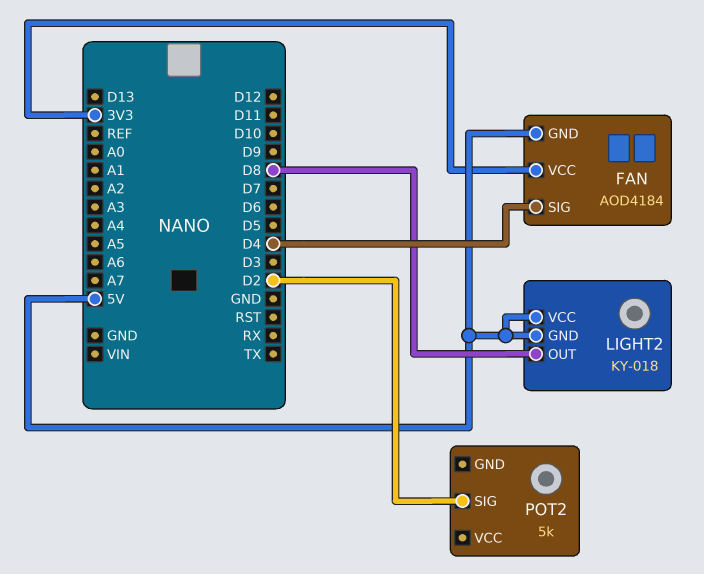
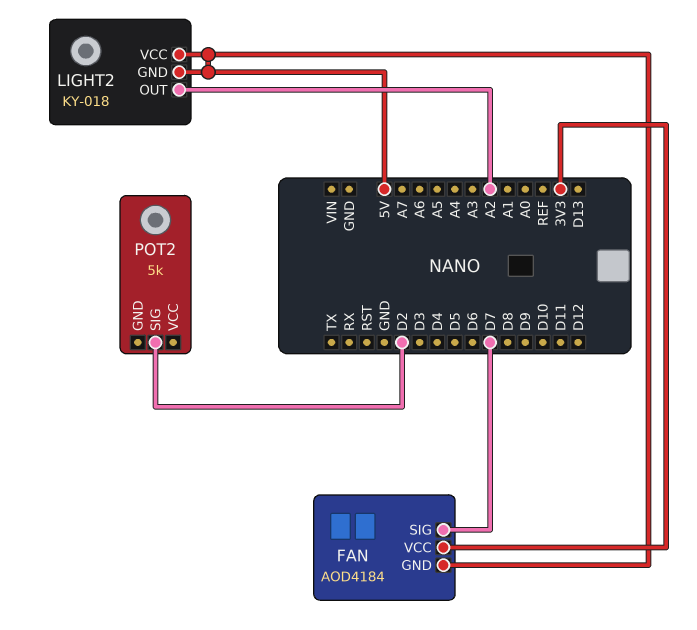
FAN pin SIG: D4 -> D7
LIGHT2 pin OUT: D8 -> A2

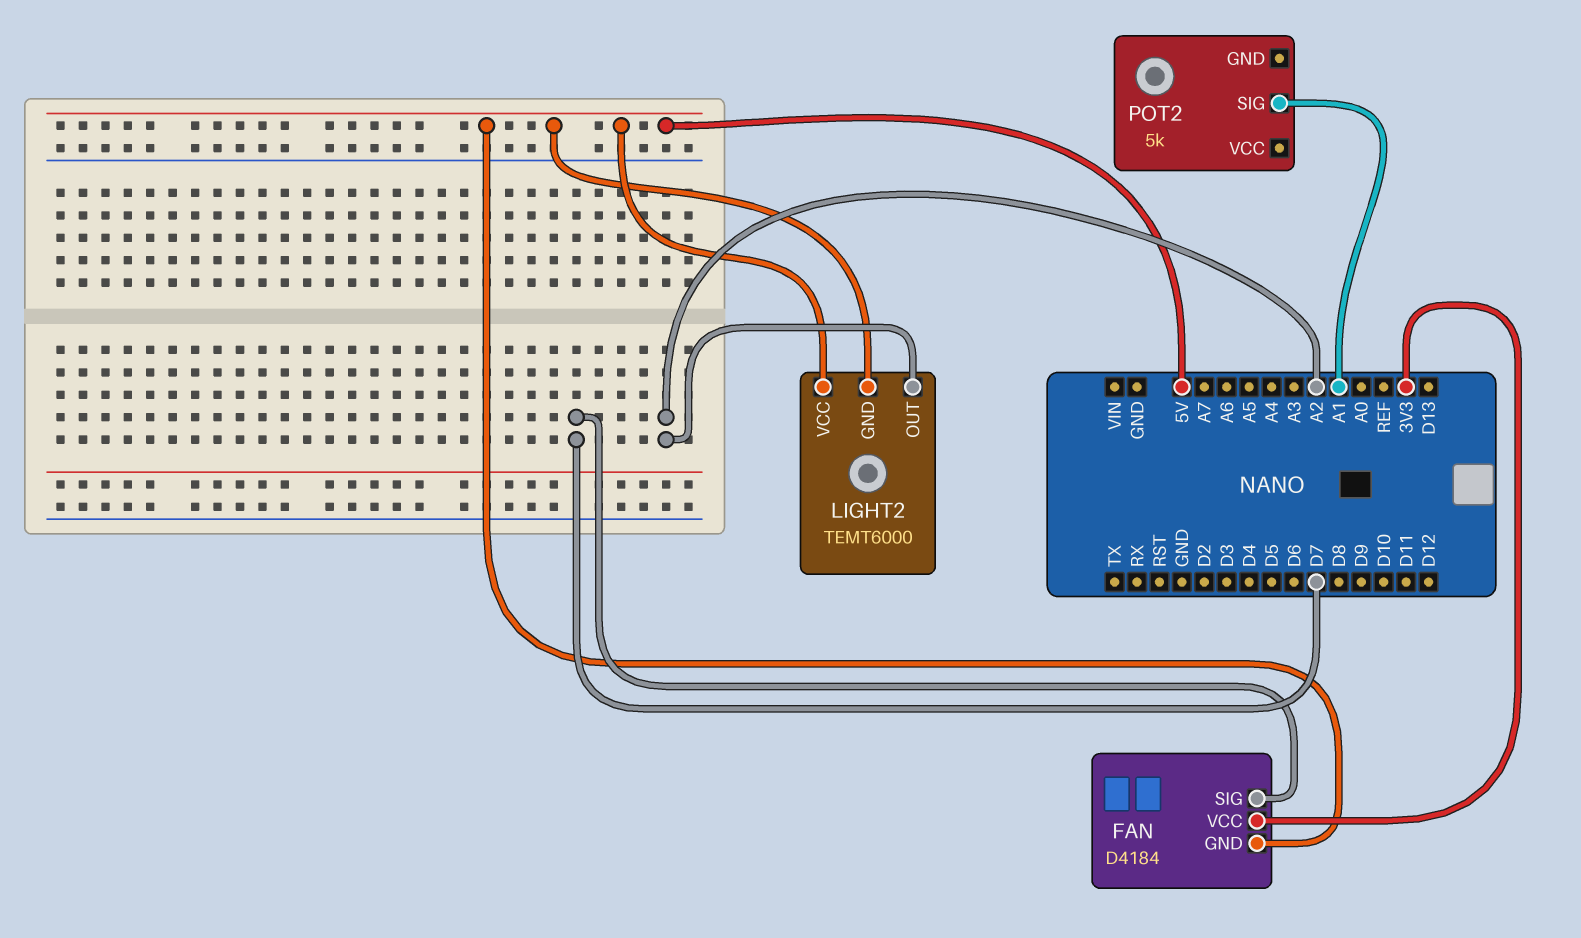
FAN: AOD4184 -> D4184
LIGHT2: KY-018 -> TEMT6000
POT2 pin SIG: D2 -> A1

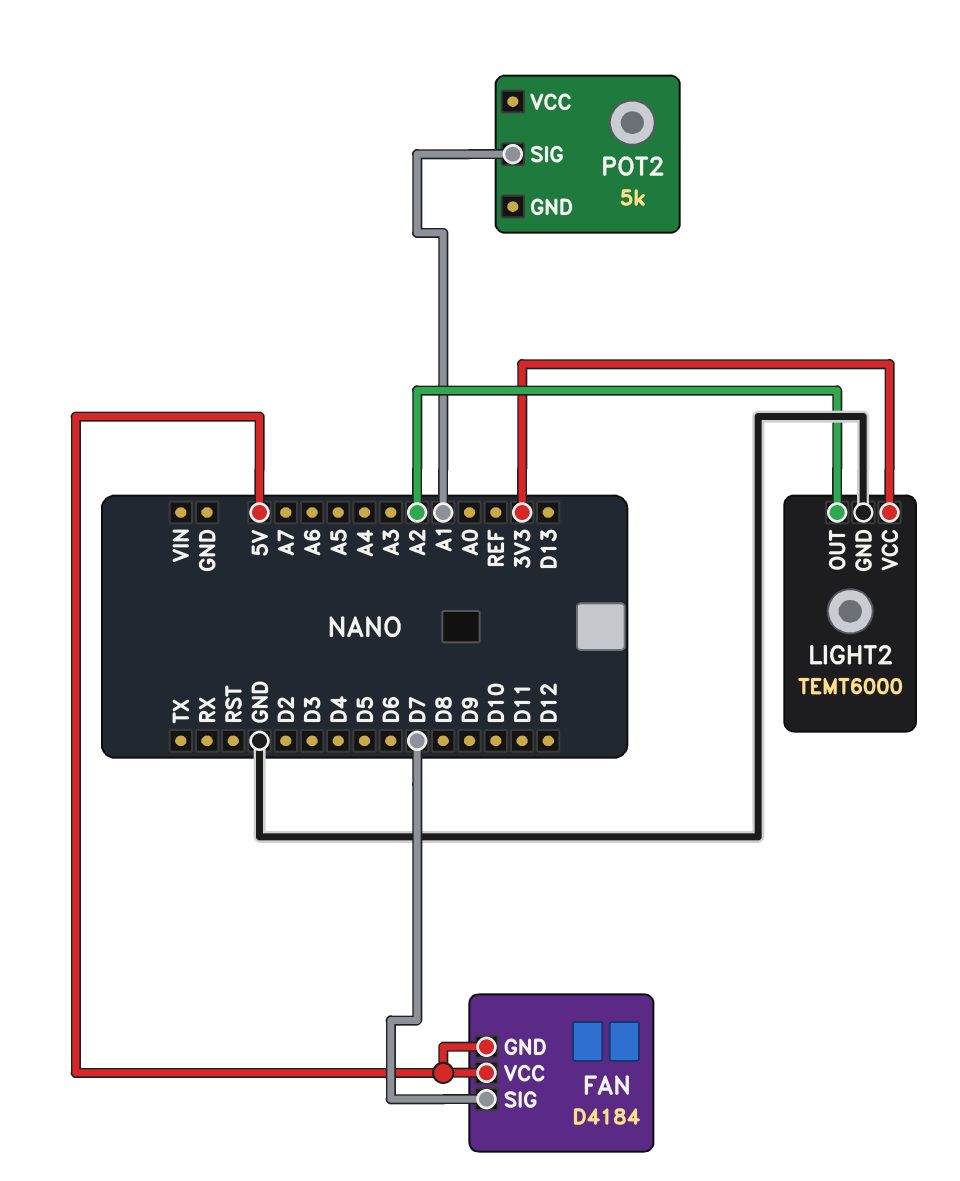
FAN pin VCC: 3V3 -> 5V
LIGHT2 pin GND: 5V -> GND
LIGHT2 pin VCC: 5V -> 3V3

